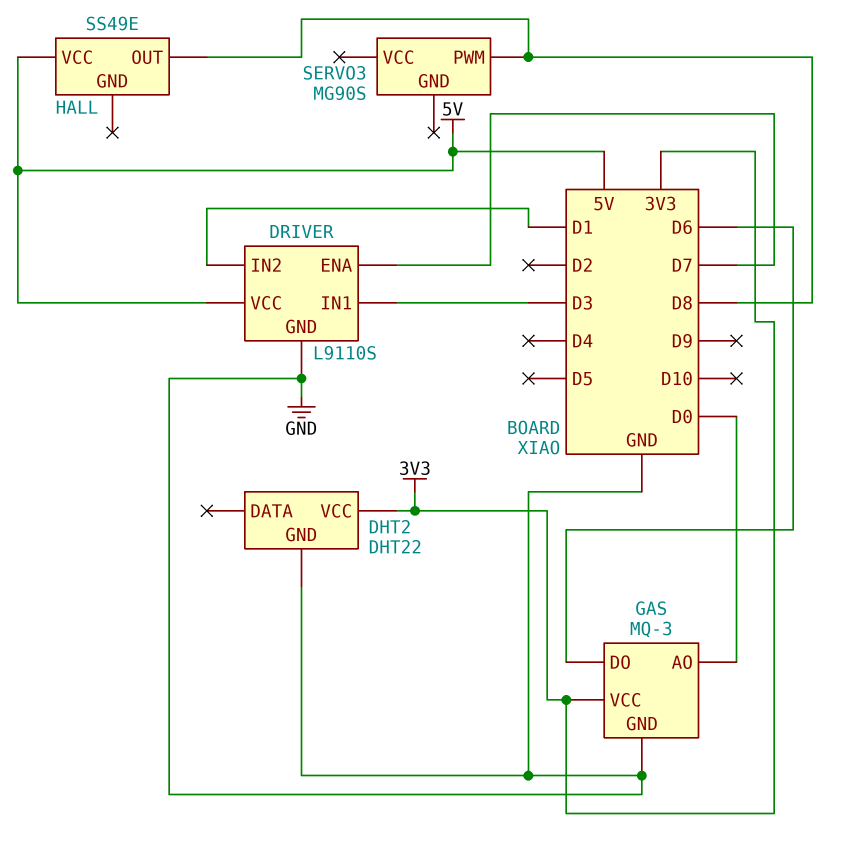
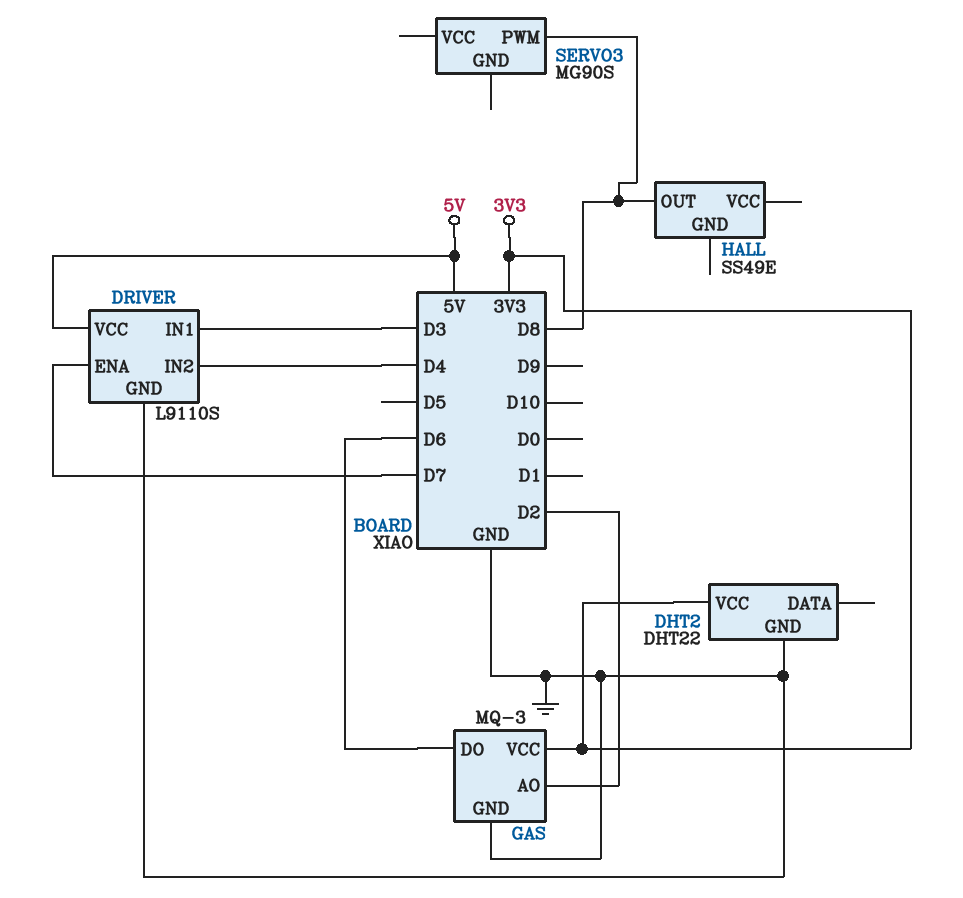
DRIVER pin IN2: D1 -> D4
GAS pin AO: D0 -> D2
HALL pin VCC: 5V -> none

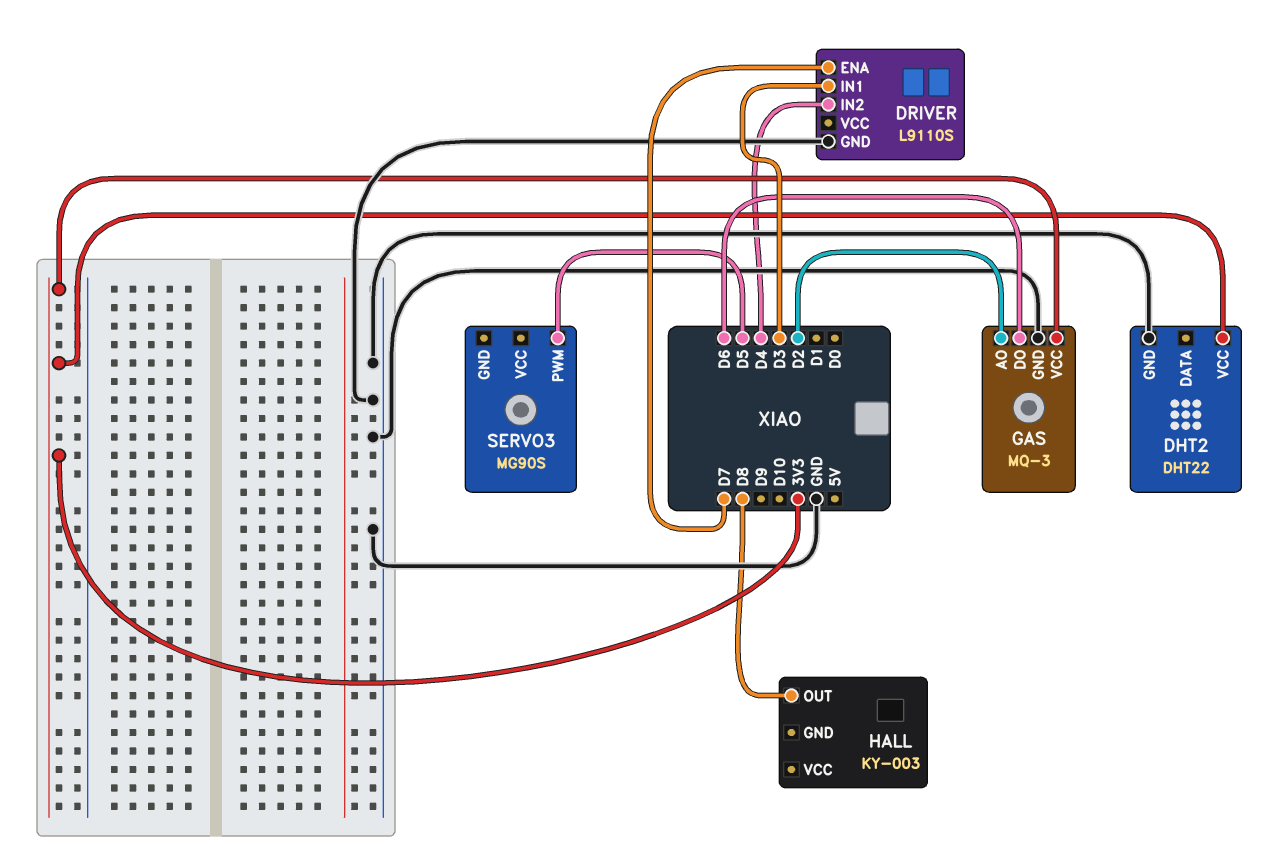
DRIVER pin VCC: 5V -> none
HALL: SS49E -> KY-003
SERVO3 pin PWM: D8 -> D5

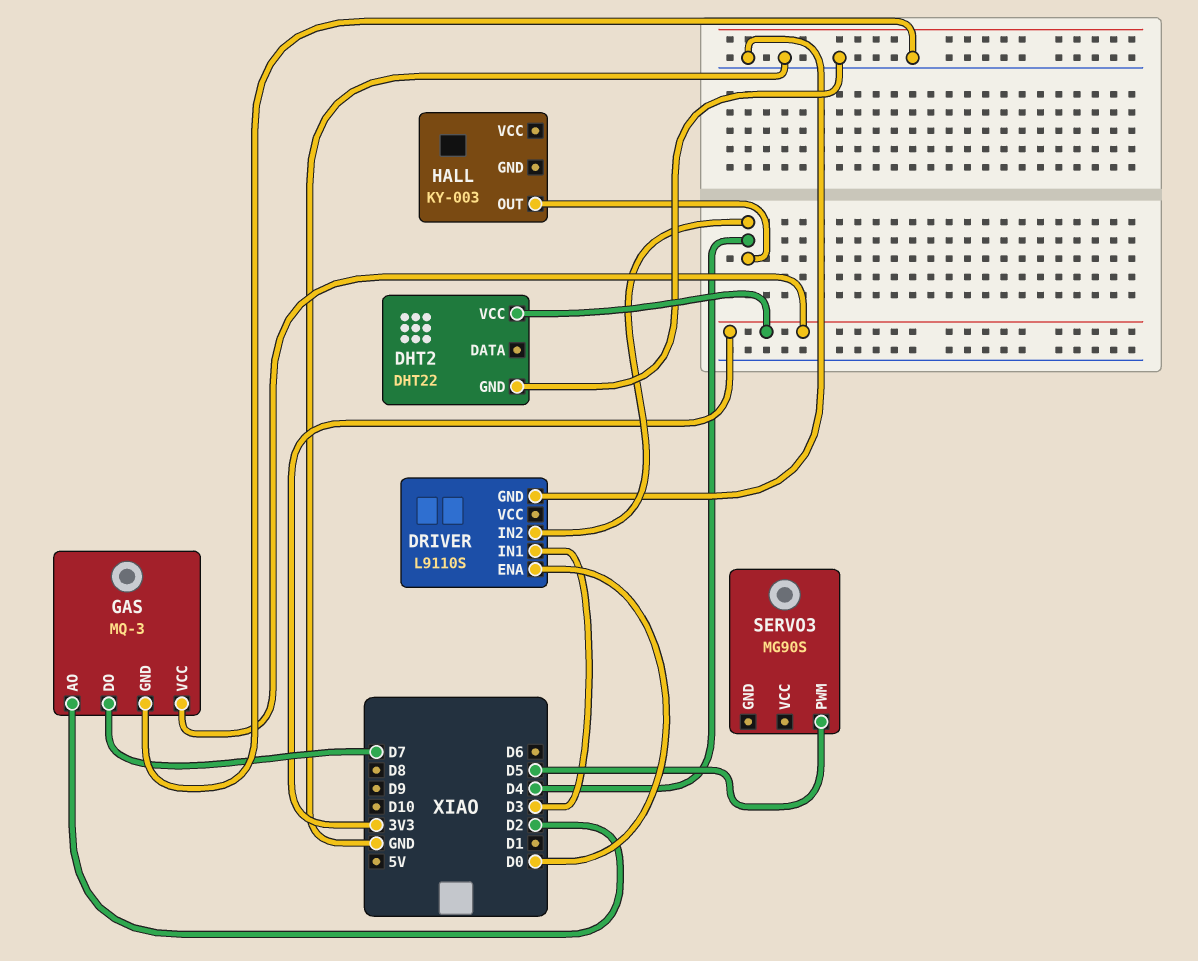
DRIVER pin ENA: D7 -> D0
GAS pin DO: D6 -> D7
HALL pin OUT: D8 -> D4

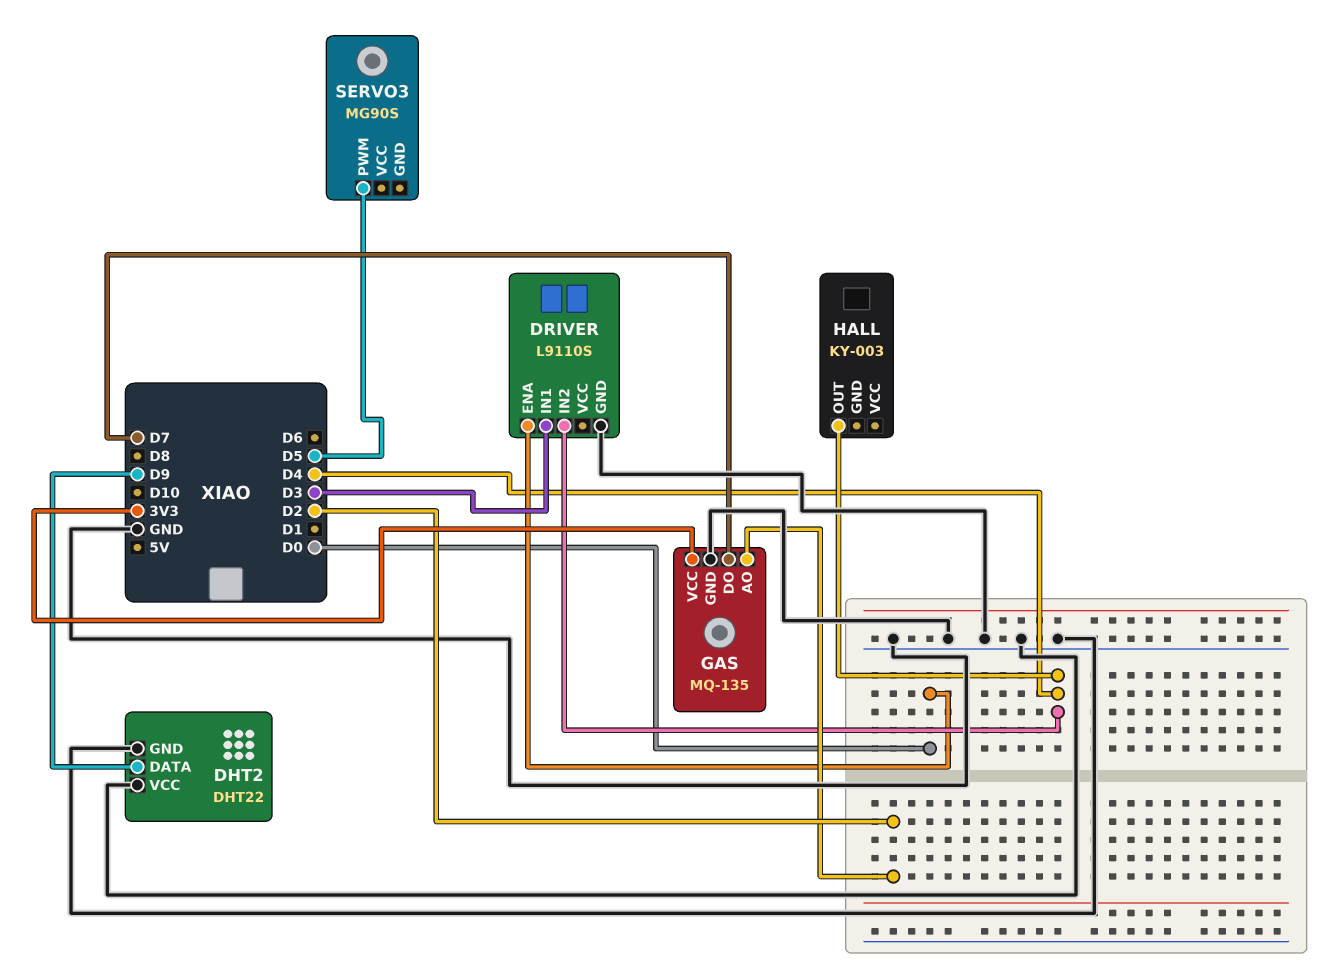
DHT2 pin DATA: none -> D9
DHT2 pin VCC: 3V3 -> GND
GAS: MQ-3 -> MQ-135

